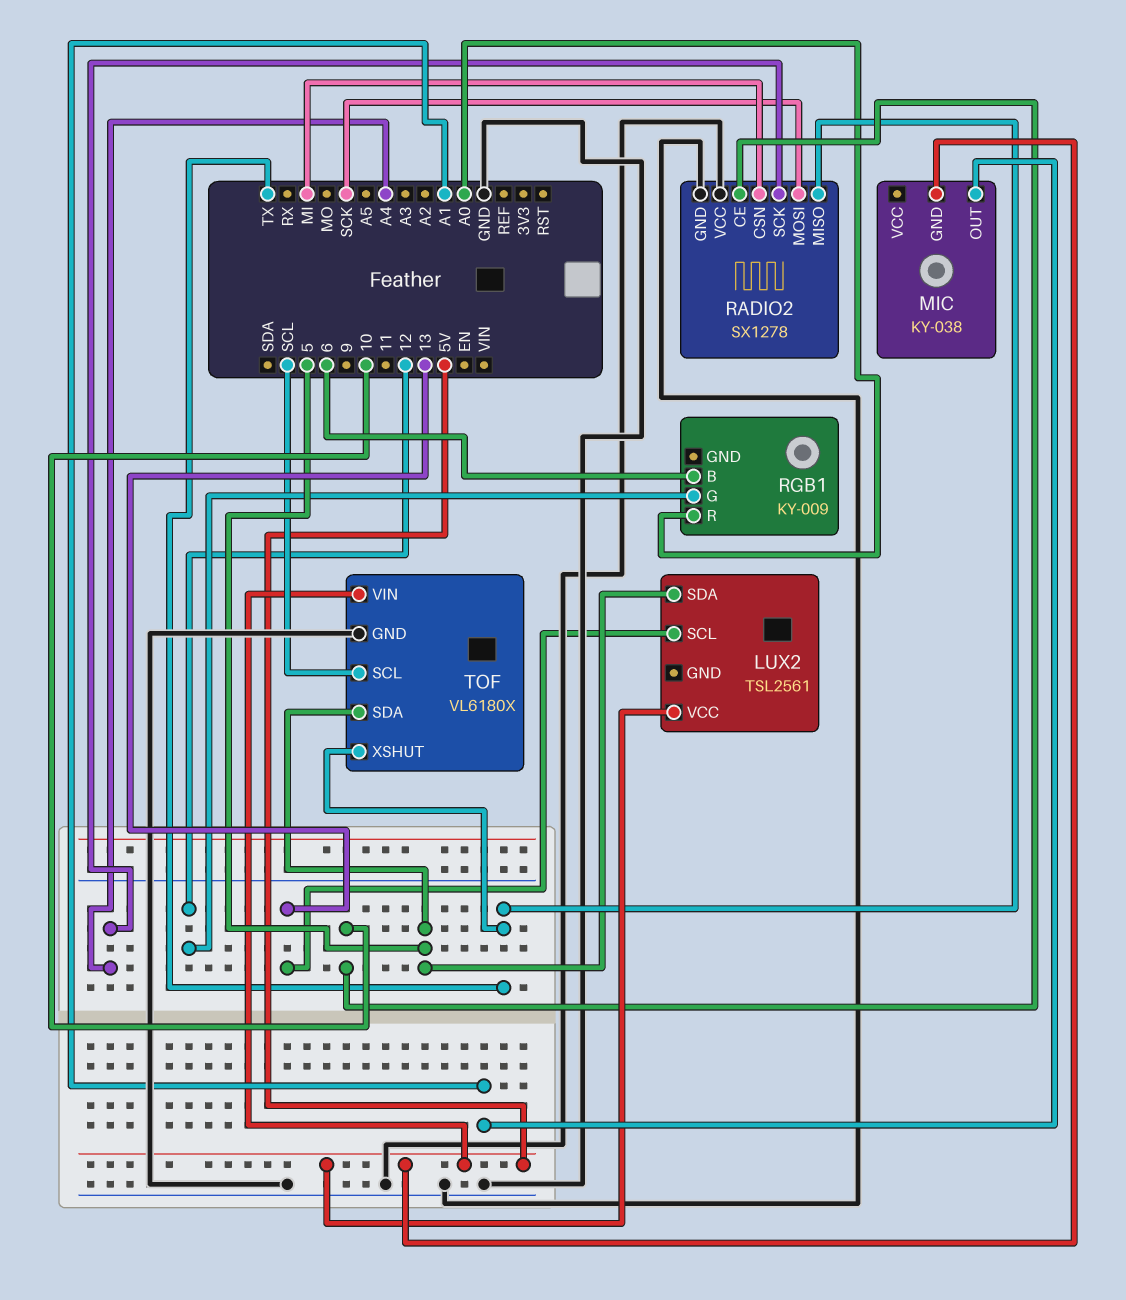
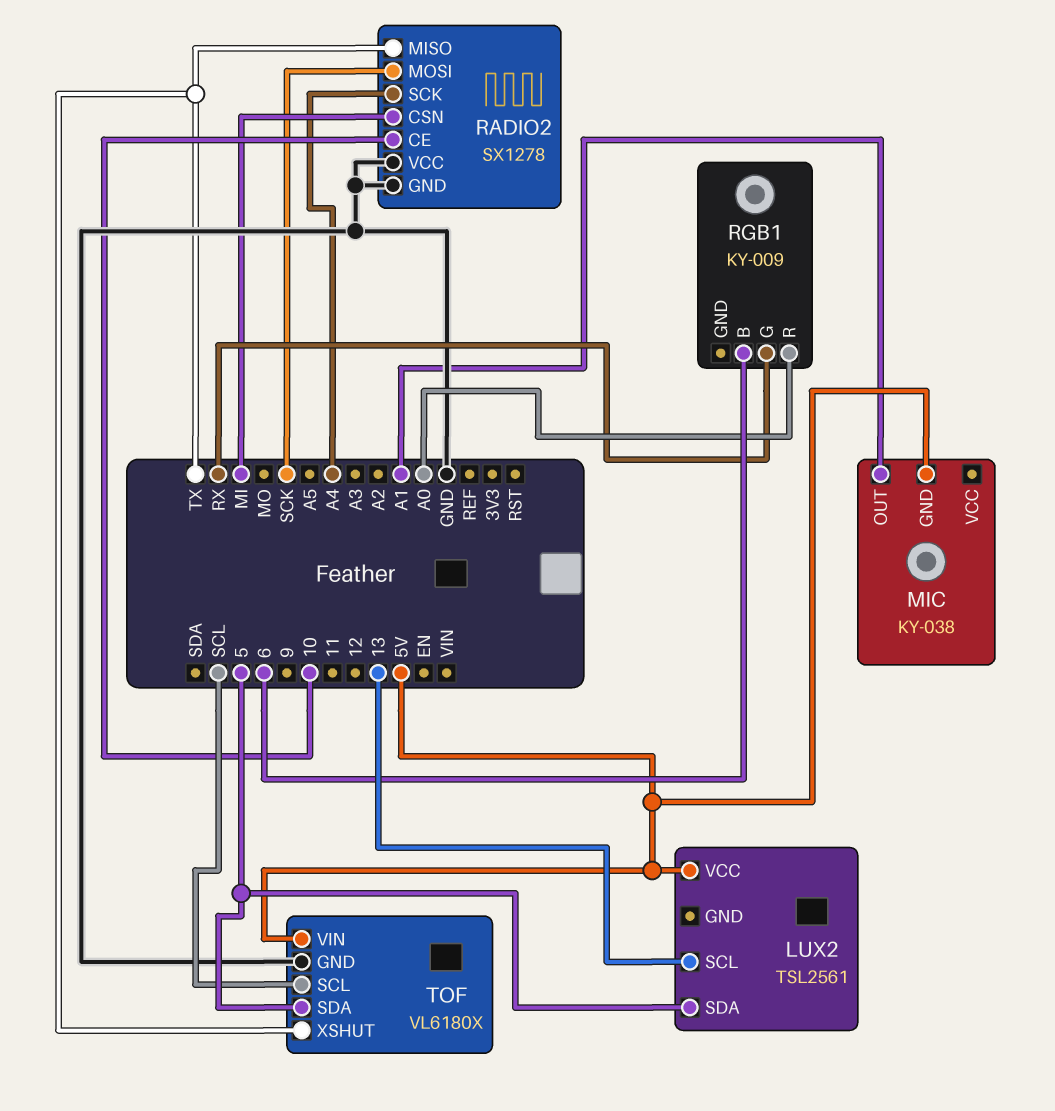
RGB1 pin G: 12 -> RX

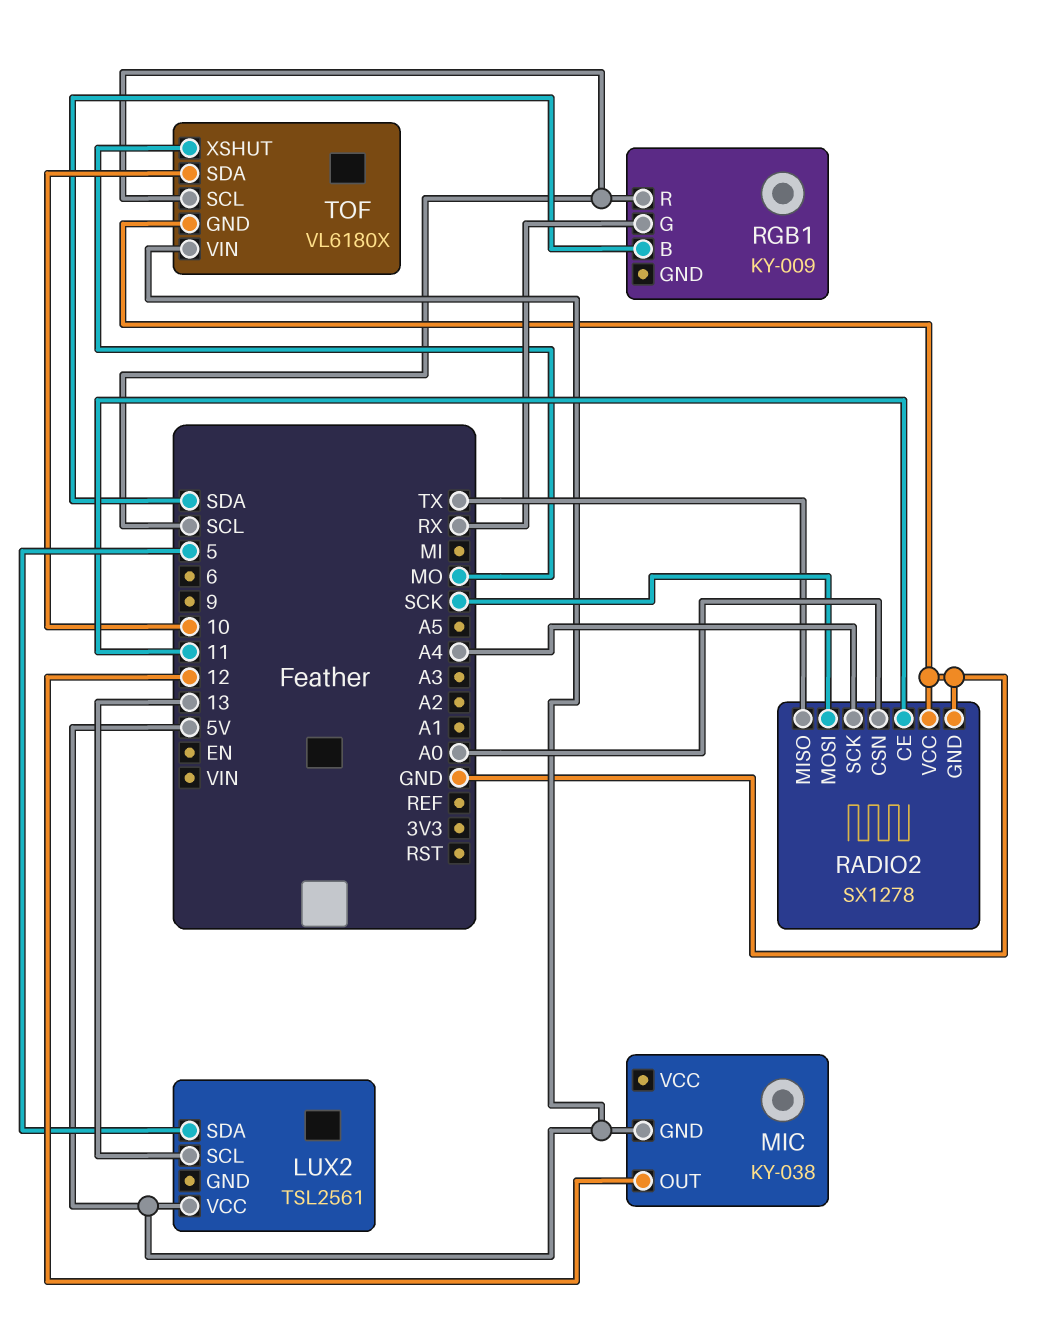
MIC pin OUT: A1 -> 12
RADIO2 pin CE: 10 -> 11
RADIO2 pin CSN: MI -> A0
RGB1 pin B: 6 -> SDA
RGB1 pin R: A0 -> SCL
TOF pin SDA: 5 -> 10
TOF pin XSHUT: TX -> MO

